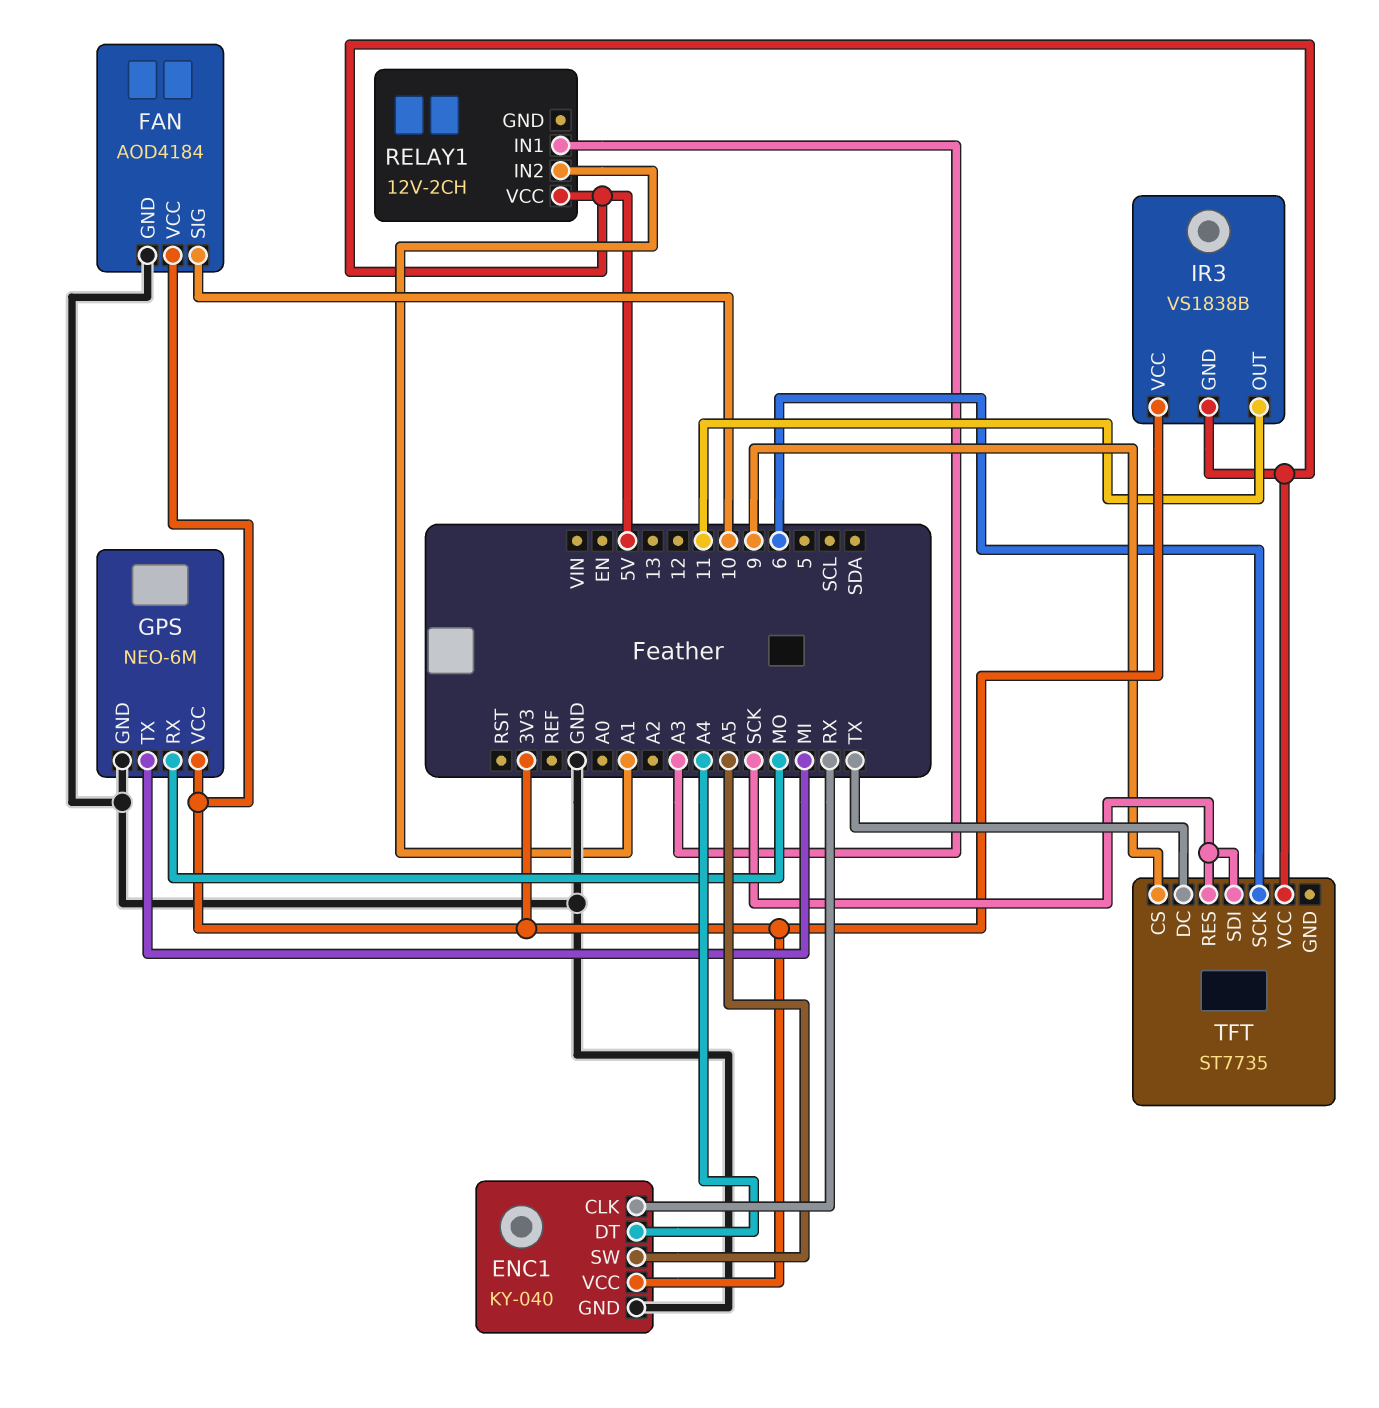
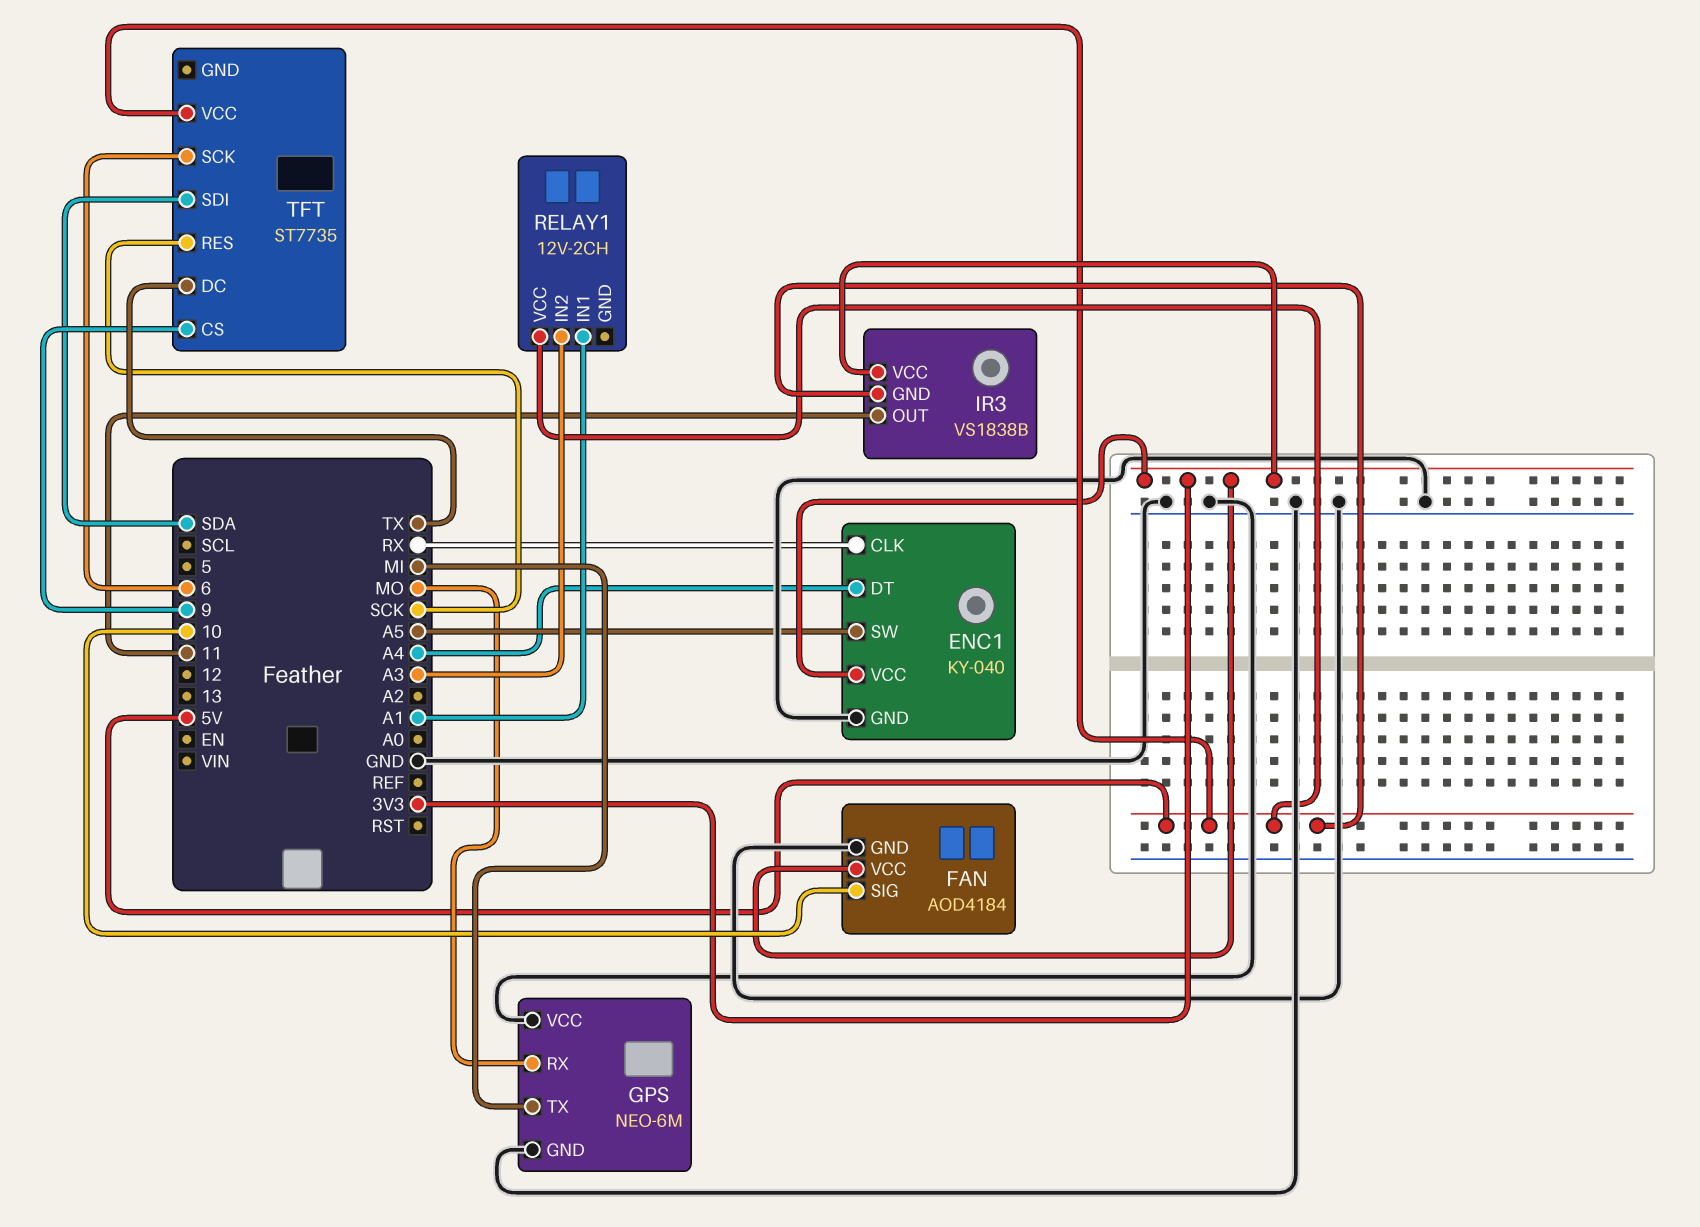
GPS pin VCC: 3V3 -> GND
RELAY1 pin IN1: A3 -> A1
RELAY1 pin IN2: A1 -> A3
TFT pin SDI: SCK -> SDA

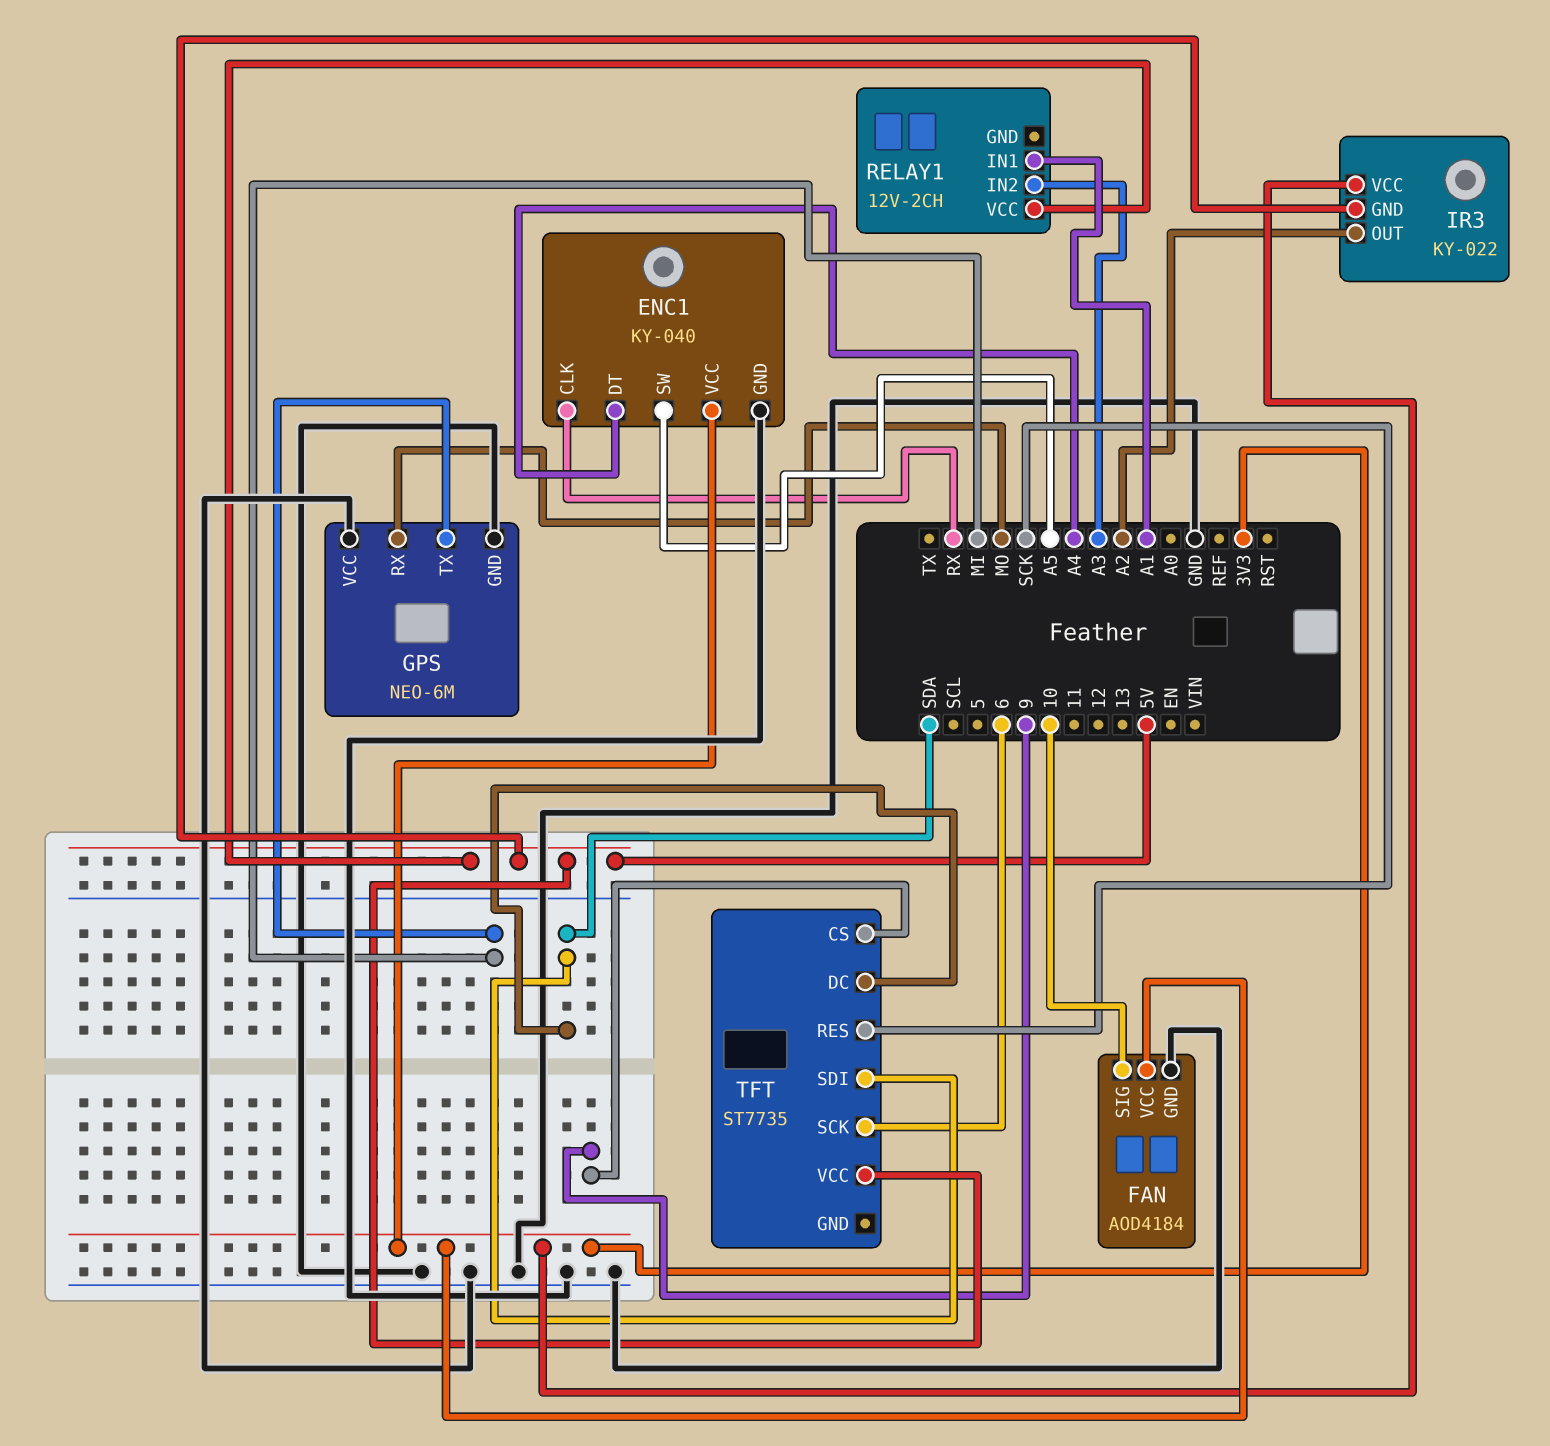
IR3: VS1838B -> KY-022
IR3 pin OUT: 11 -> A2
TFT pin DC: TX -> SDA

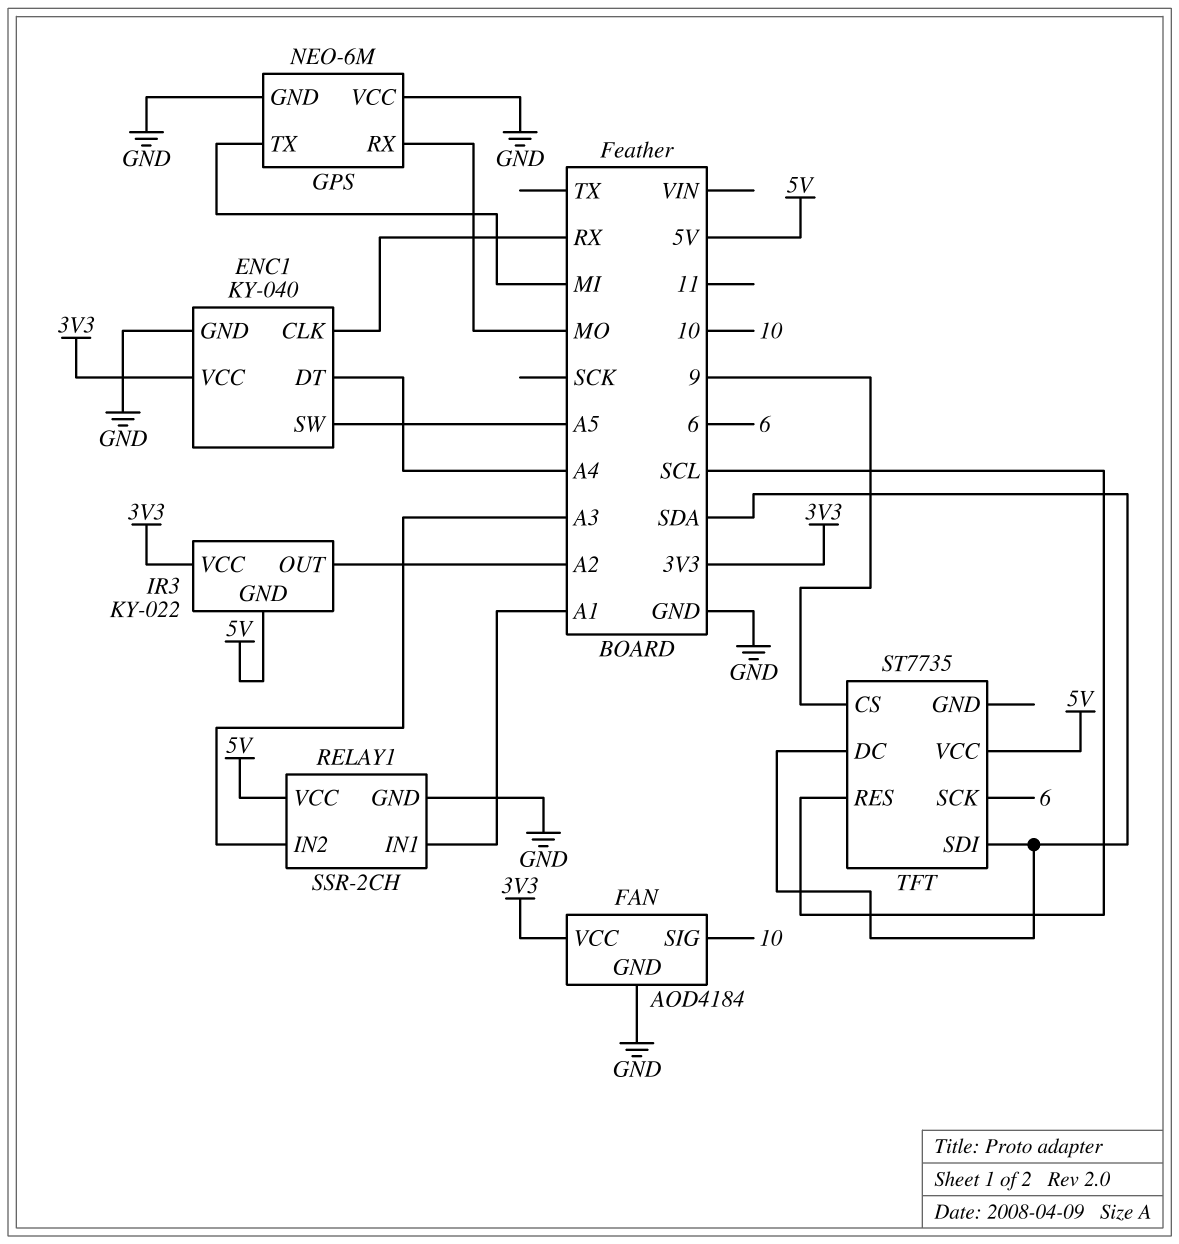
RELAY1: 12V-2CH -> SSR-2CH
RELAY1 pin GND: none -> GND
TFT pin RES: SCK -> SCL

